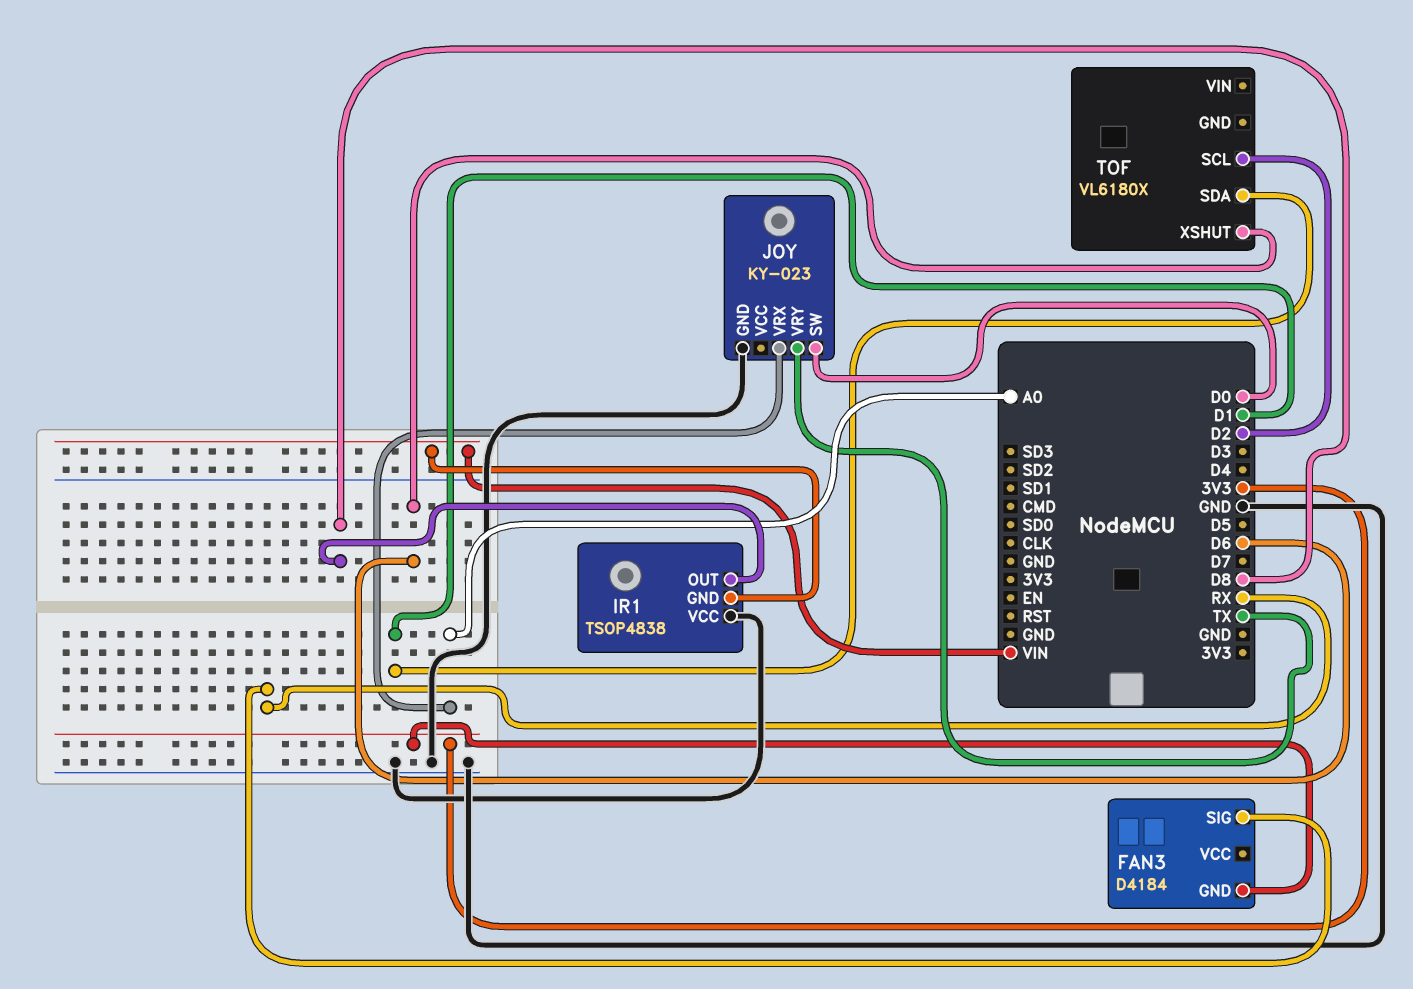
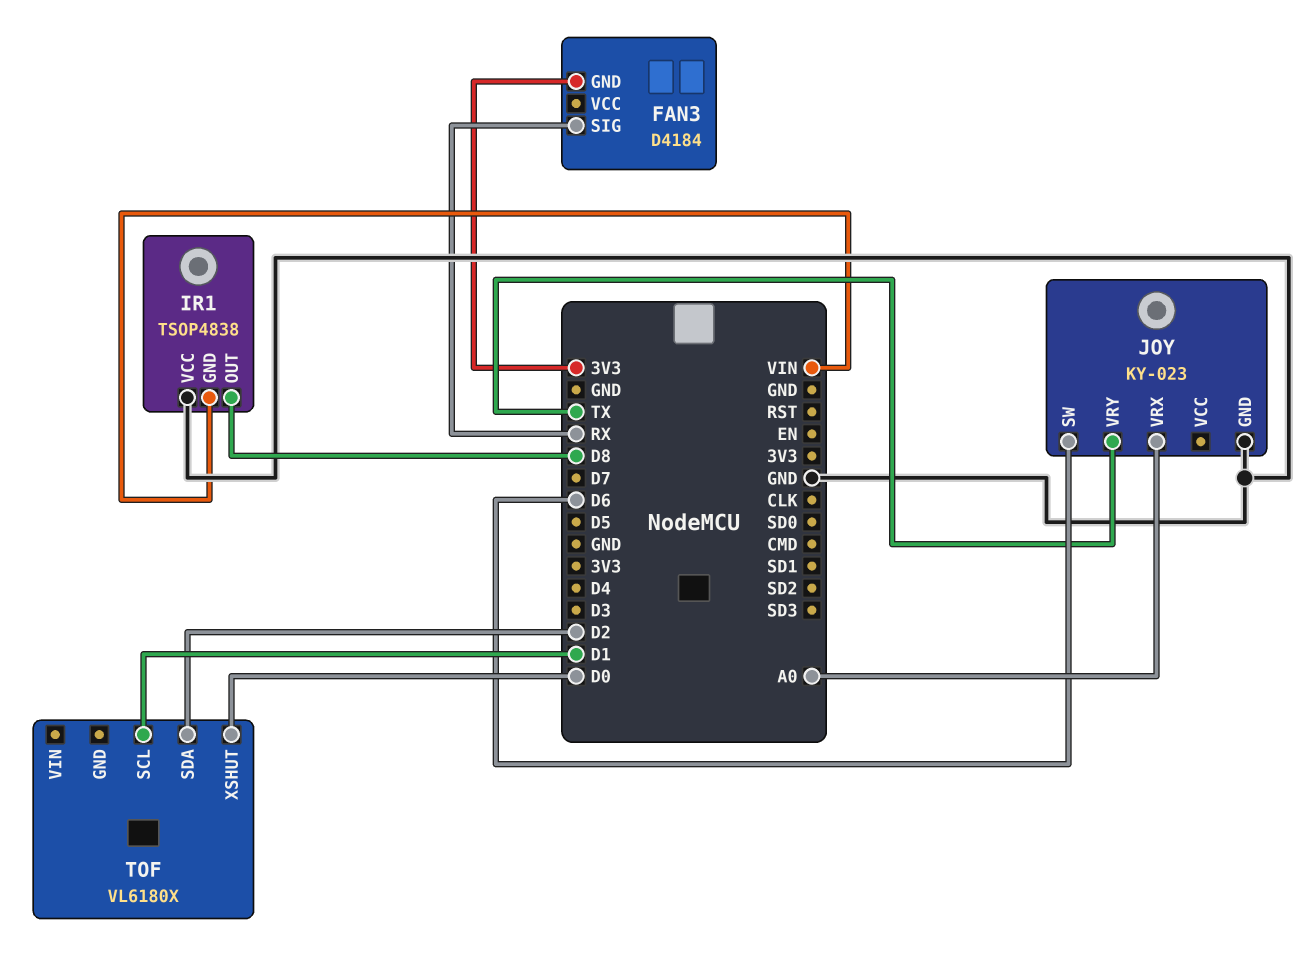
JOY pin SW: D0 -> D6
TOF pin SCL: D2 -> D1
TOF pin SDA: D1 -> D2
TOF pin XSHUT: D6 -> D0

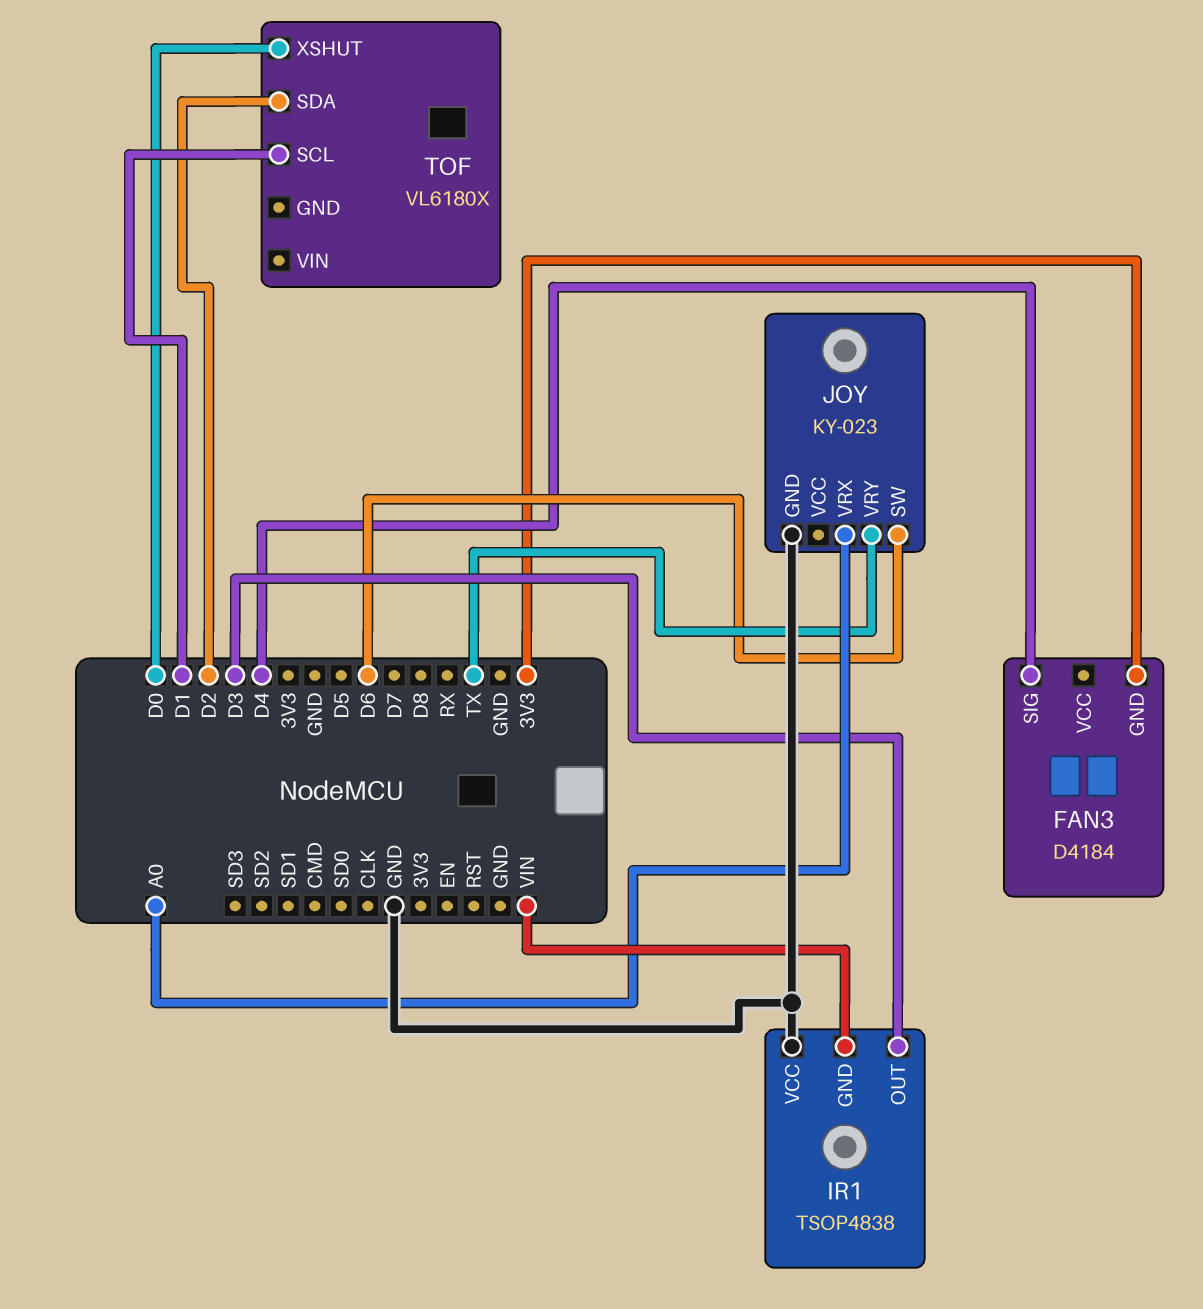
FAN3 pin SIG: RX -> D4
IR1 pin OUT: D8 -> D3

